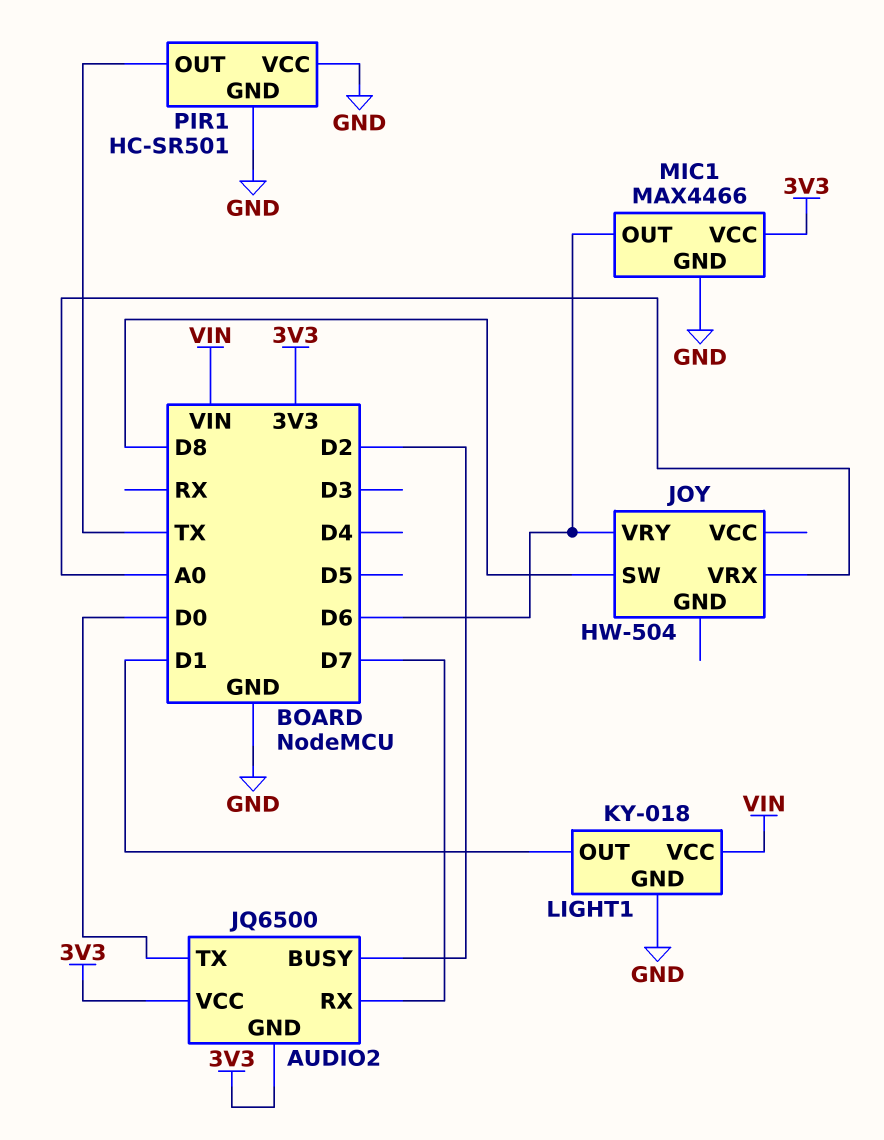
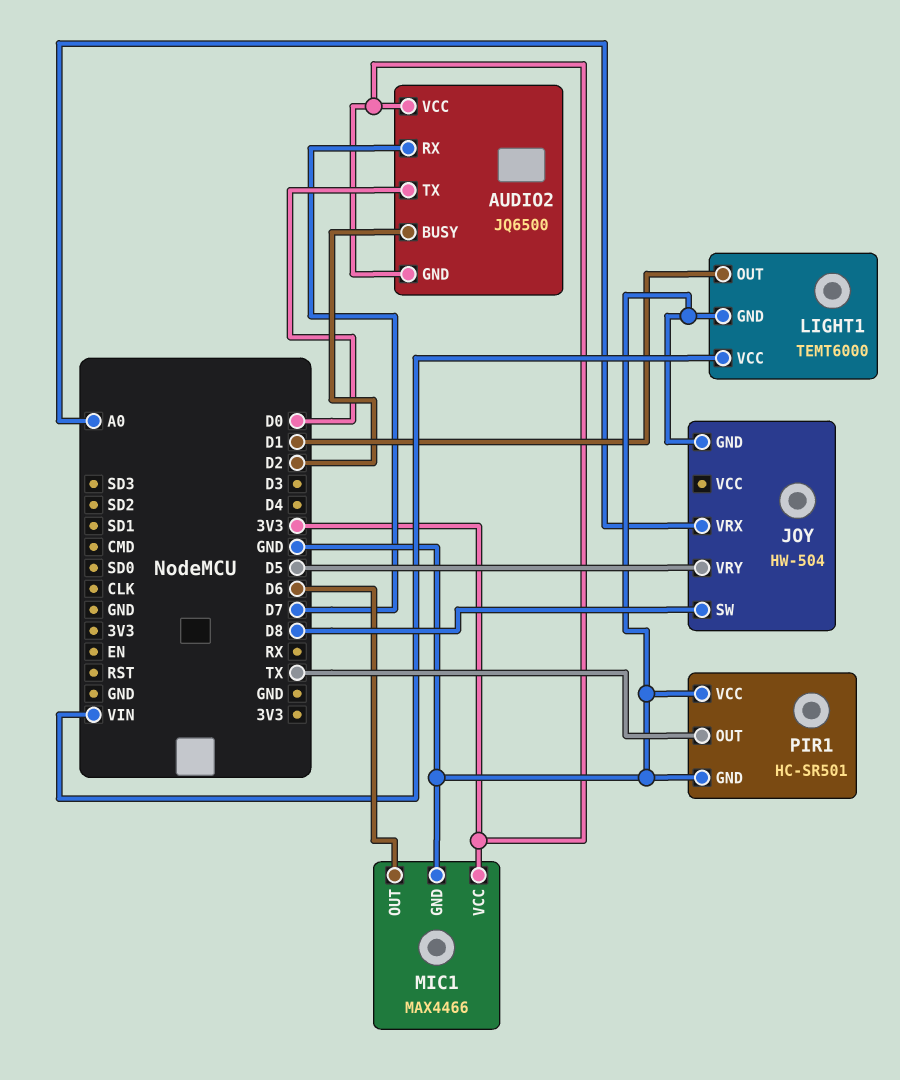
JOY pin GND: none -> GND
JOY pin VRY: D6 -> D5
LIGHT1: KY-018 -> TEMT6000

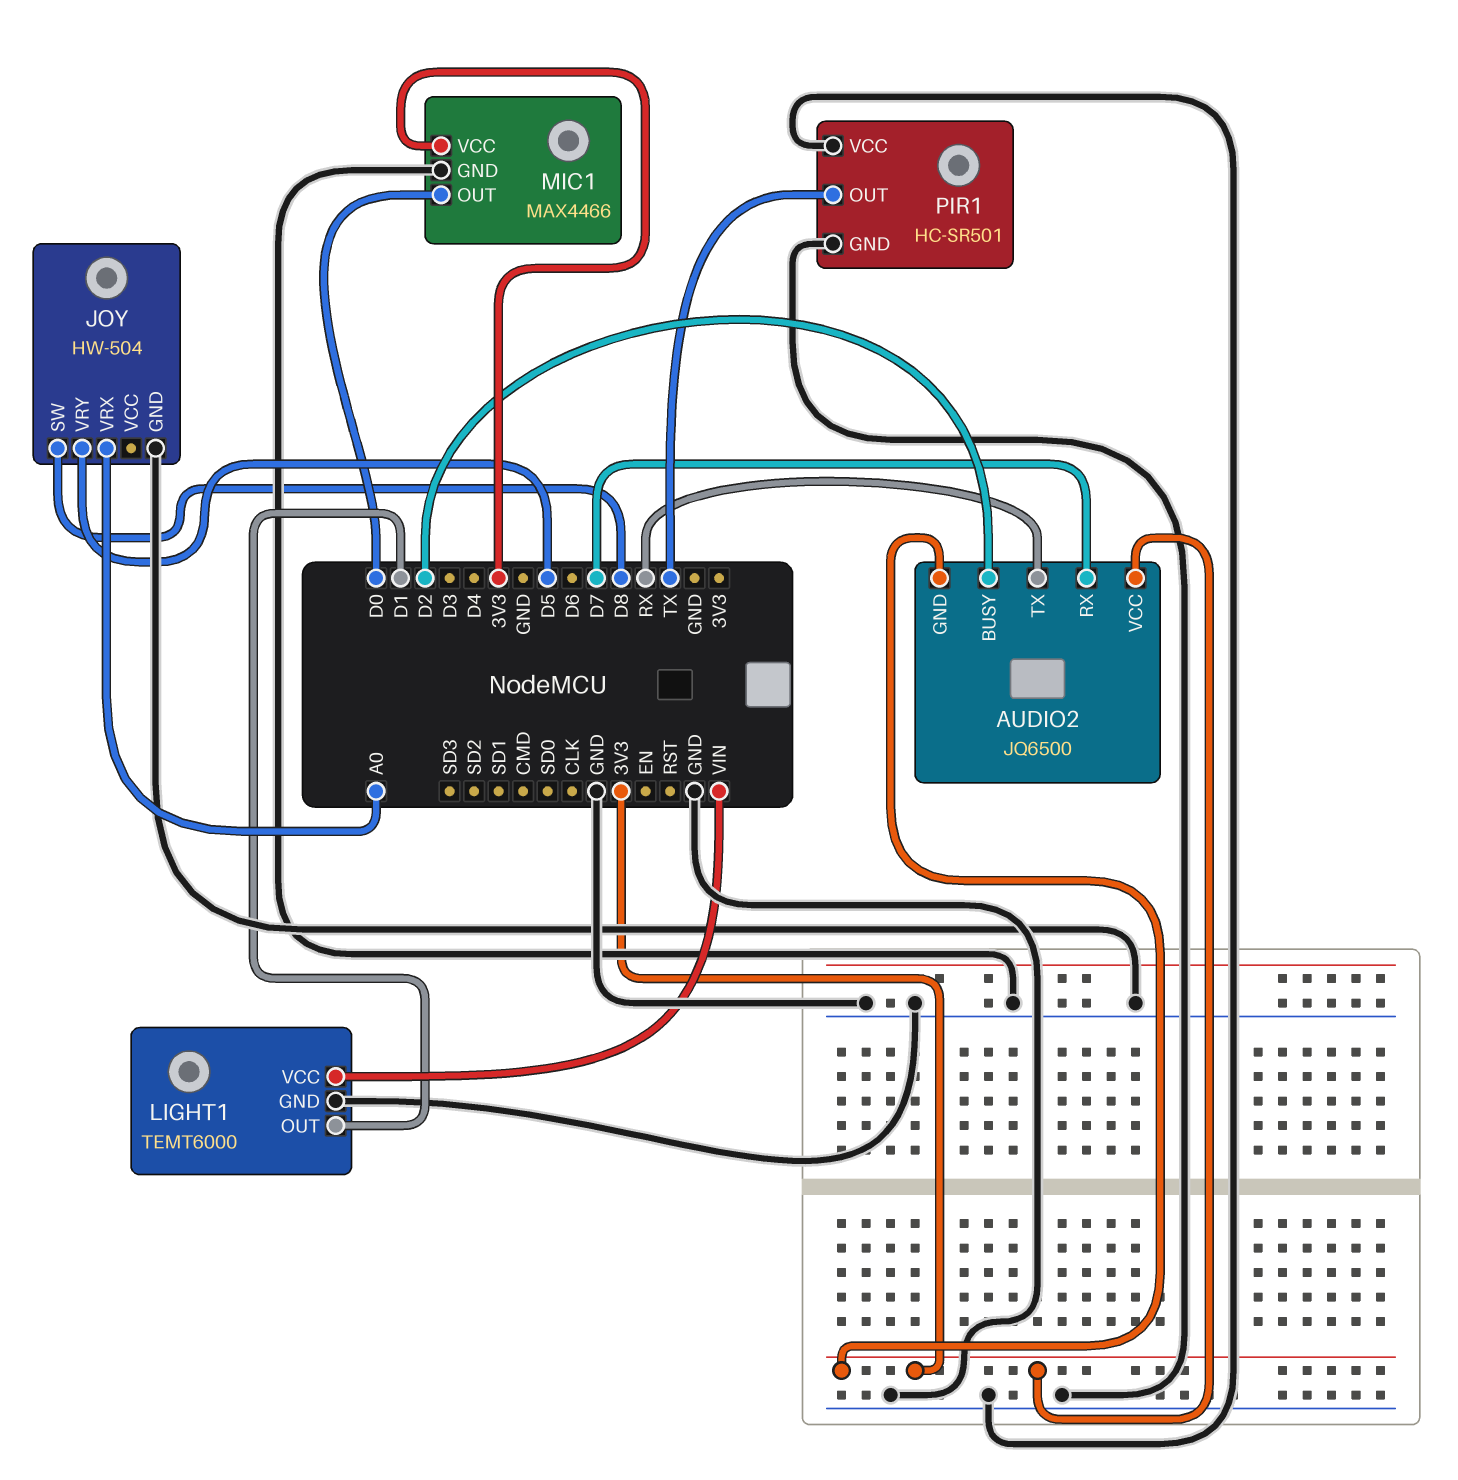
AUDIO2 pin TX: D0 -> RX
MIC1 pin OUT: D6 -> D0

